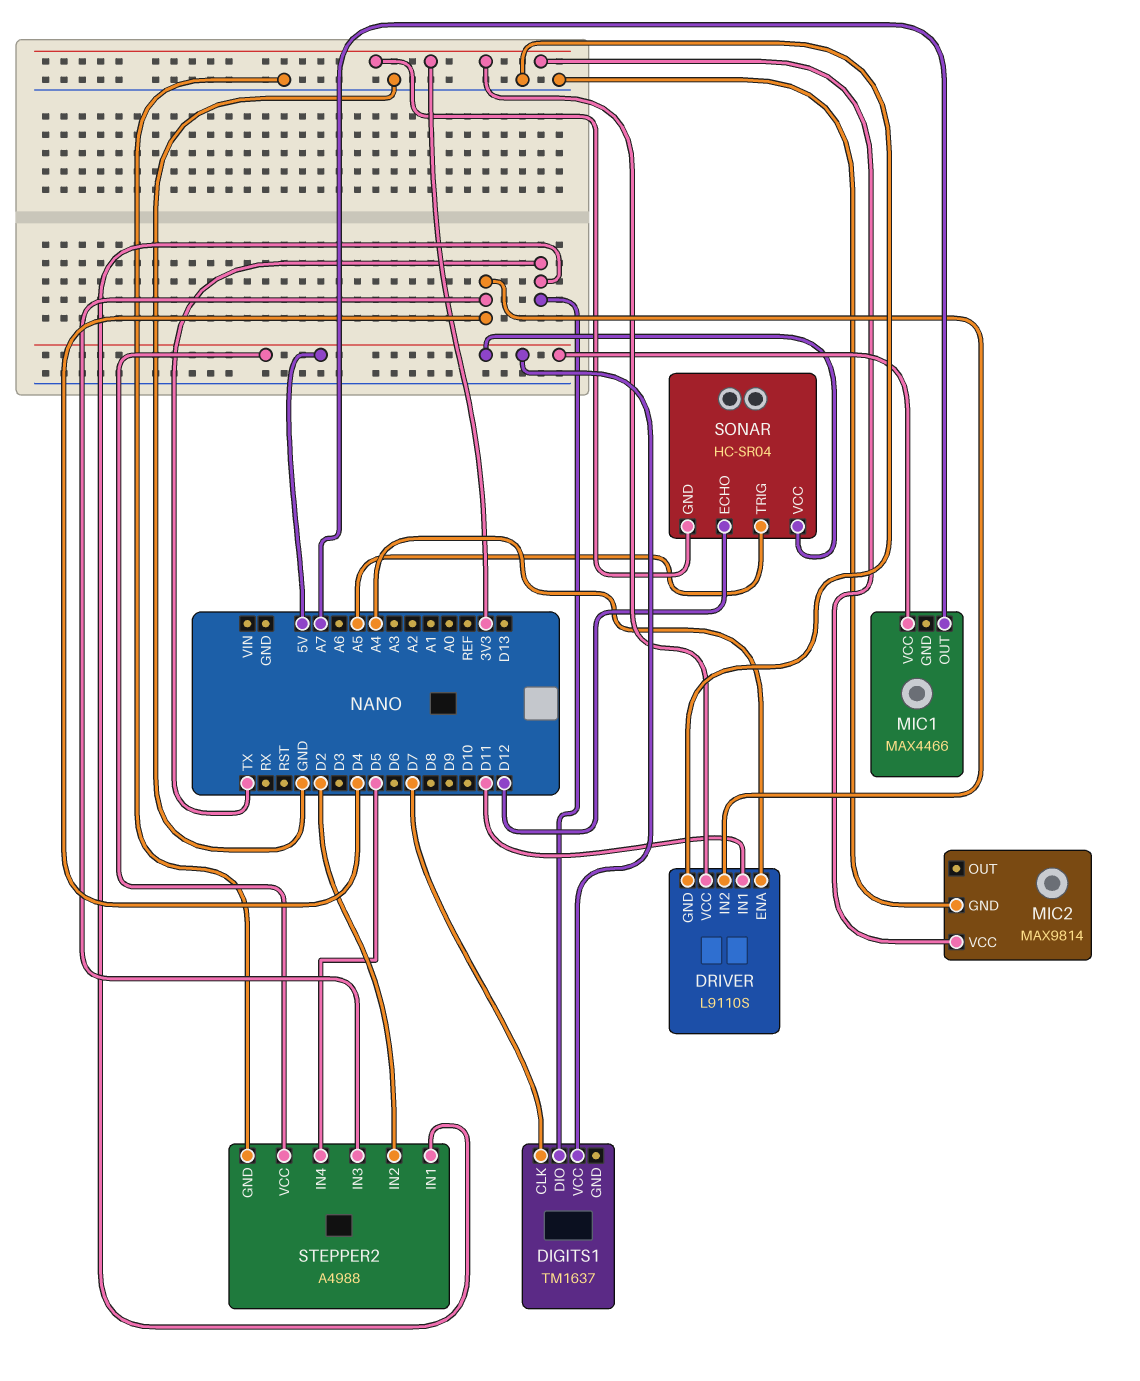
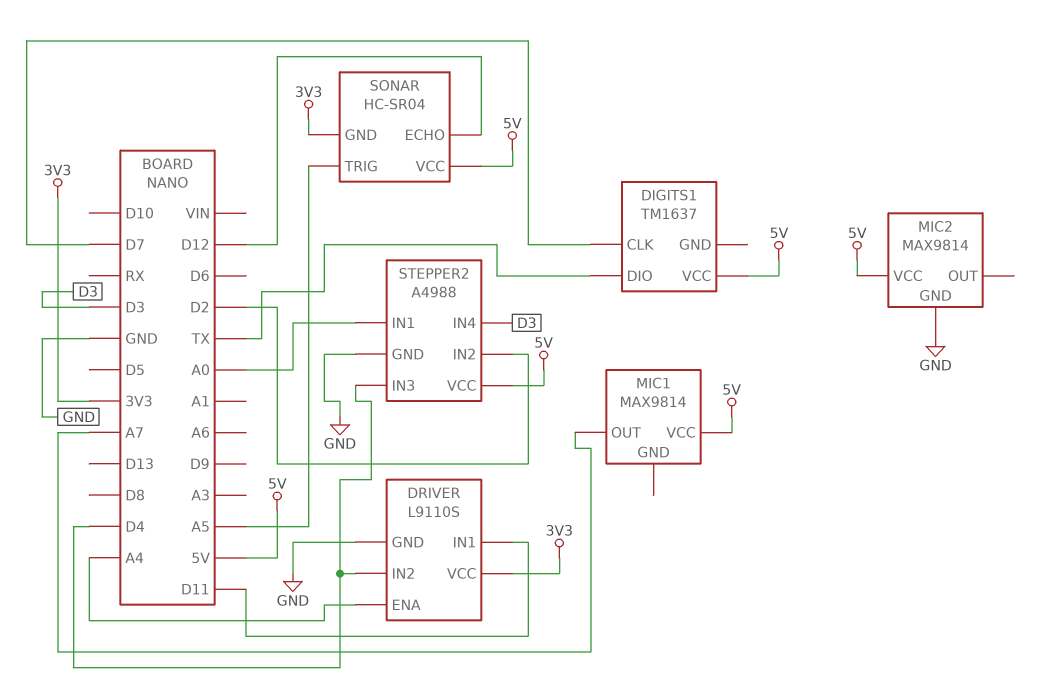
MIC1: MAX4466 -> MAX9814
MIC2 pin VCC: 3V3 -> 5V
STEPPER2 pin IN1: TX -> A0
STEPPER2 pin IN4: D5 -> D3

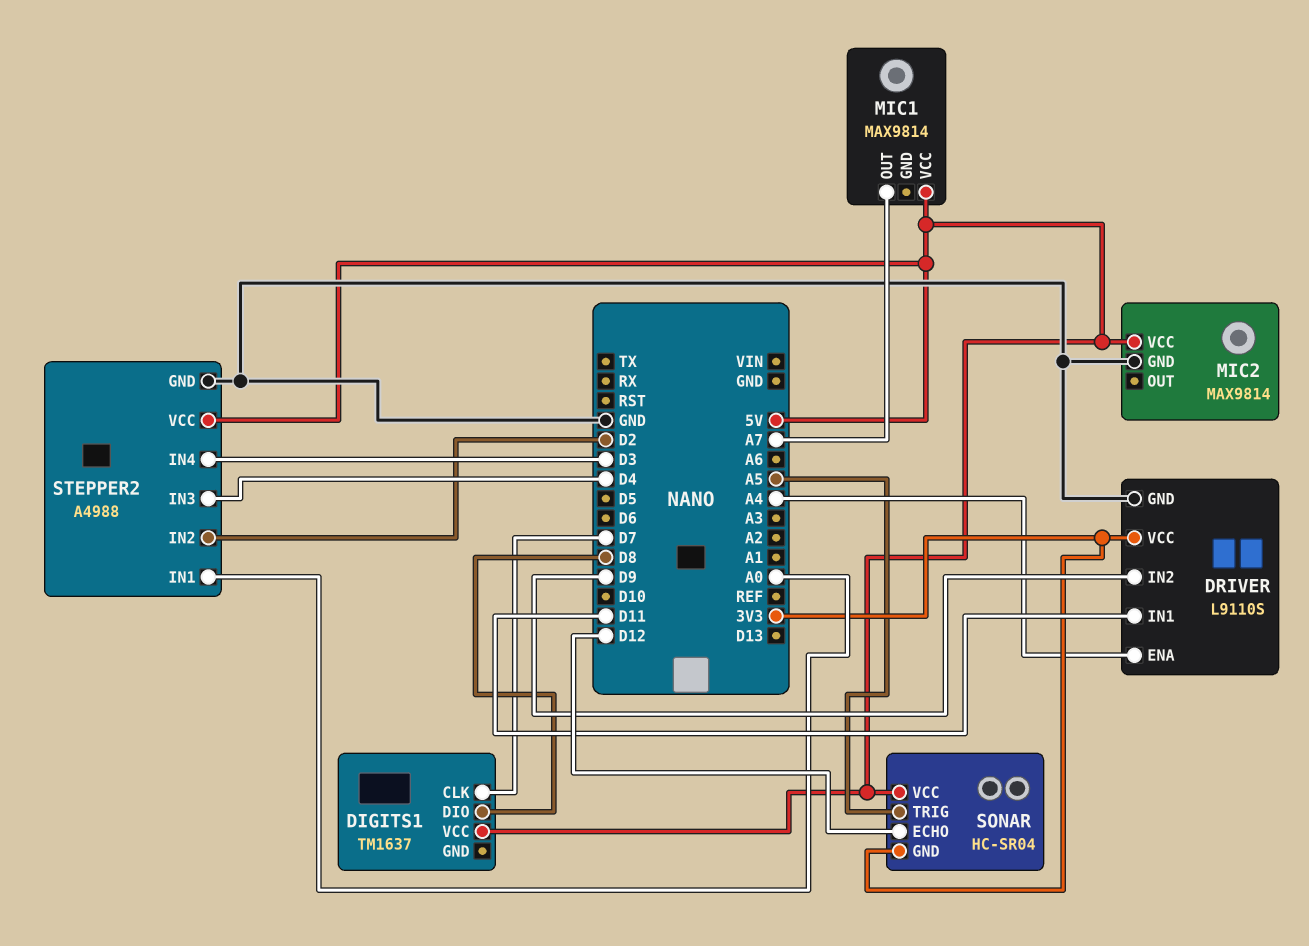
DIGITS1 pin DIO: TX -> D8
DRIVER pin IN2: D4 -> D9

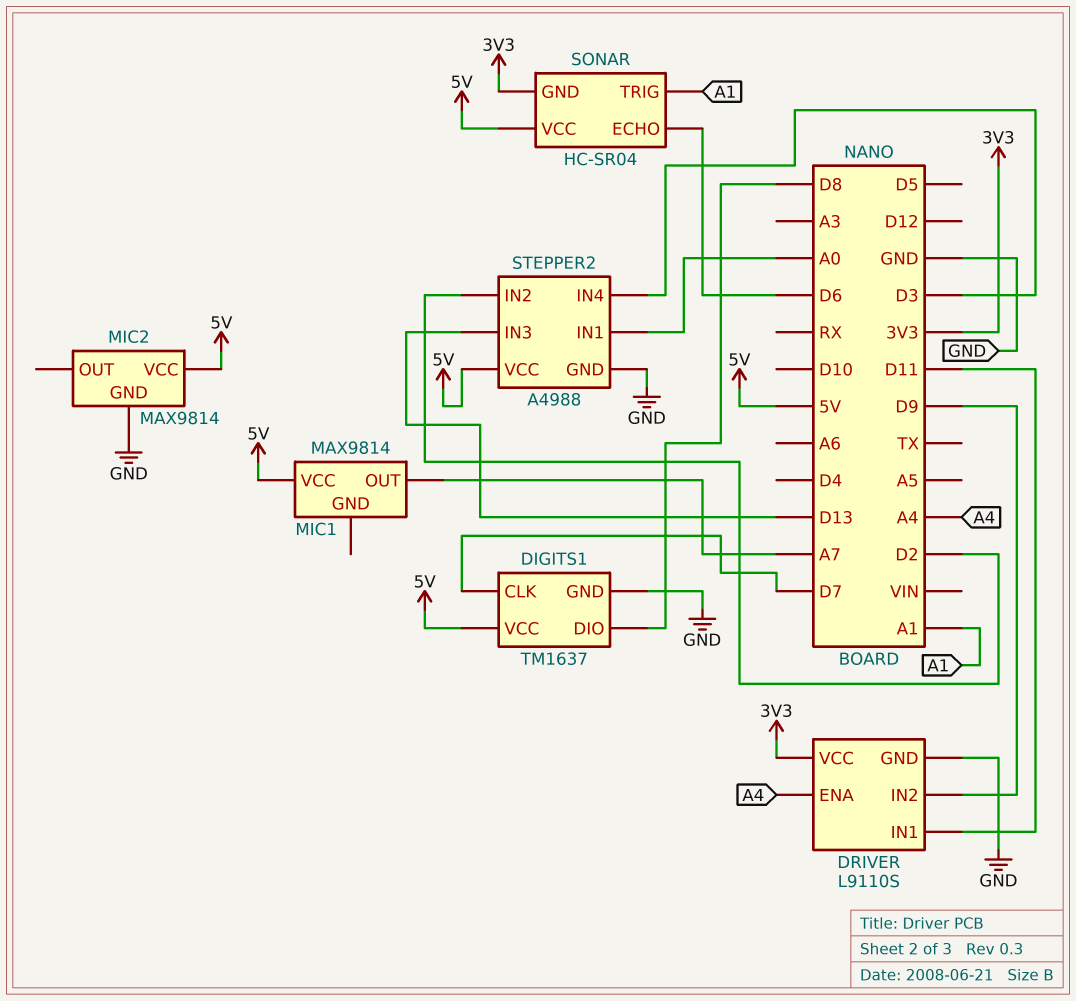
DIGITS1 pin GND: none -> GND
SONAR pin ECHO: D12 -> D6
SONAR pin TRIG: A5 -> A1
STEPPER2 pin IN3: D4 -> D13

